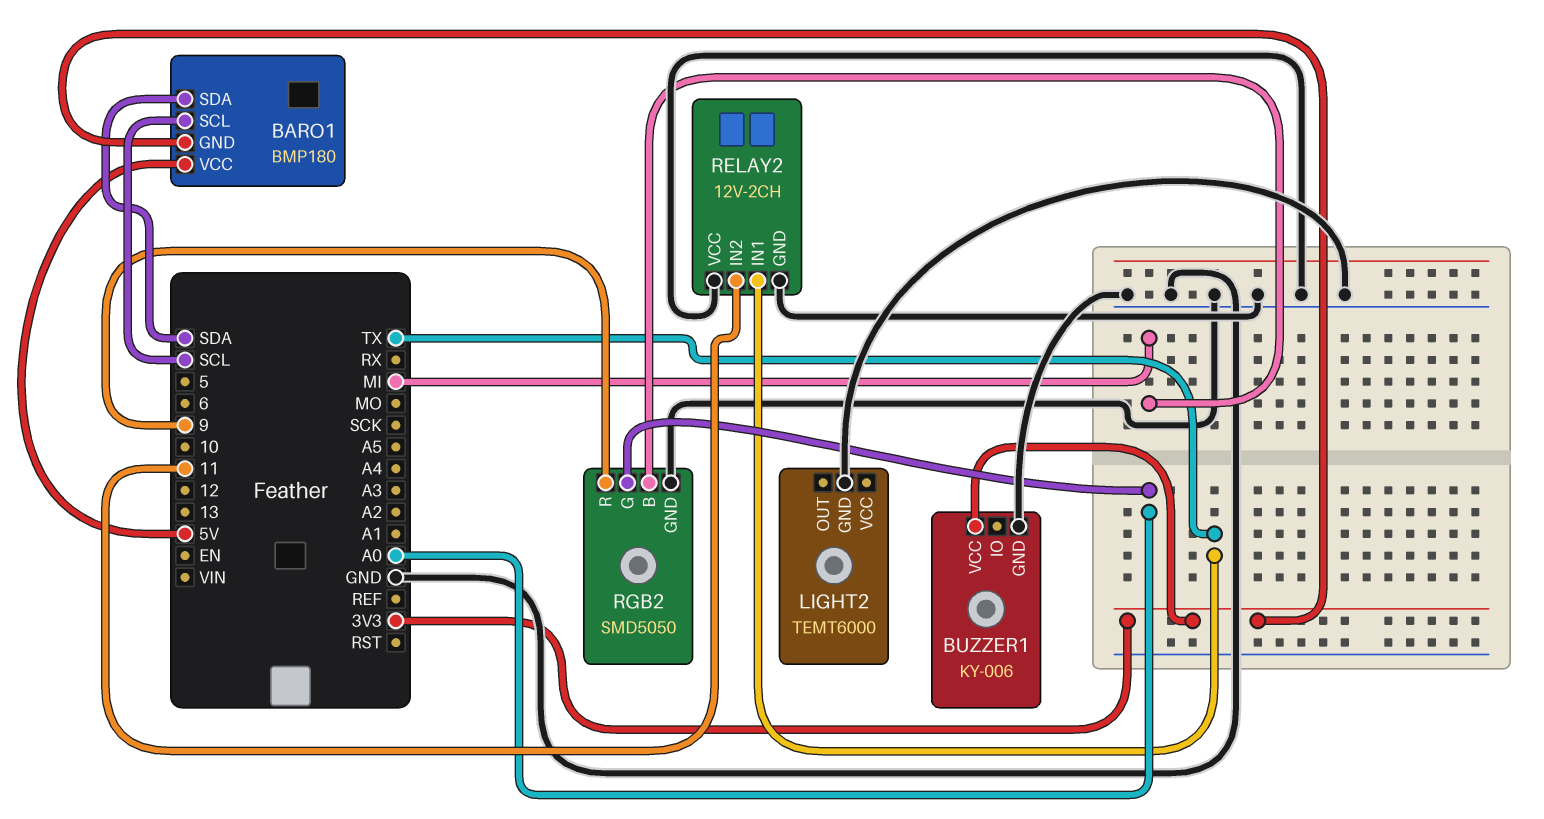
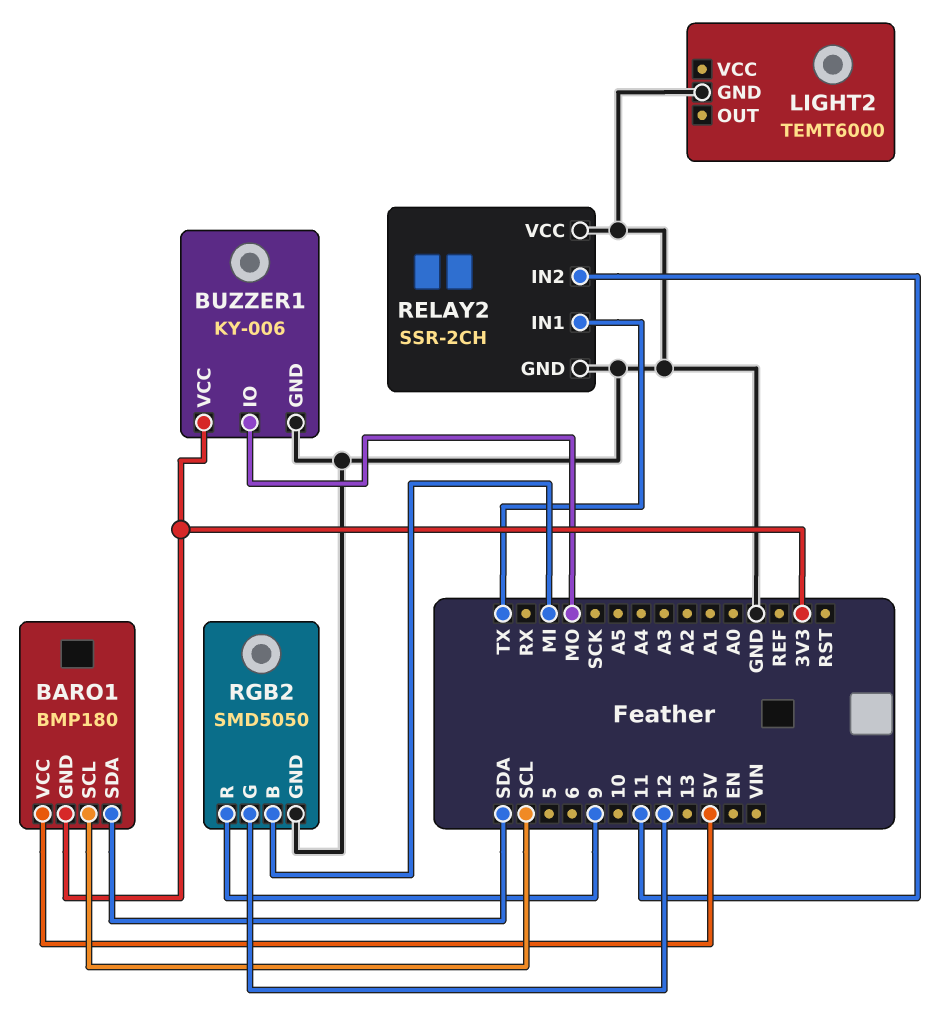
BUZZER1 pin IO: none -> MO
RELAY2: 12V-2CH -> SSR-2CH
RGB2 pin G: A0 -> 12

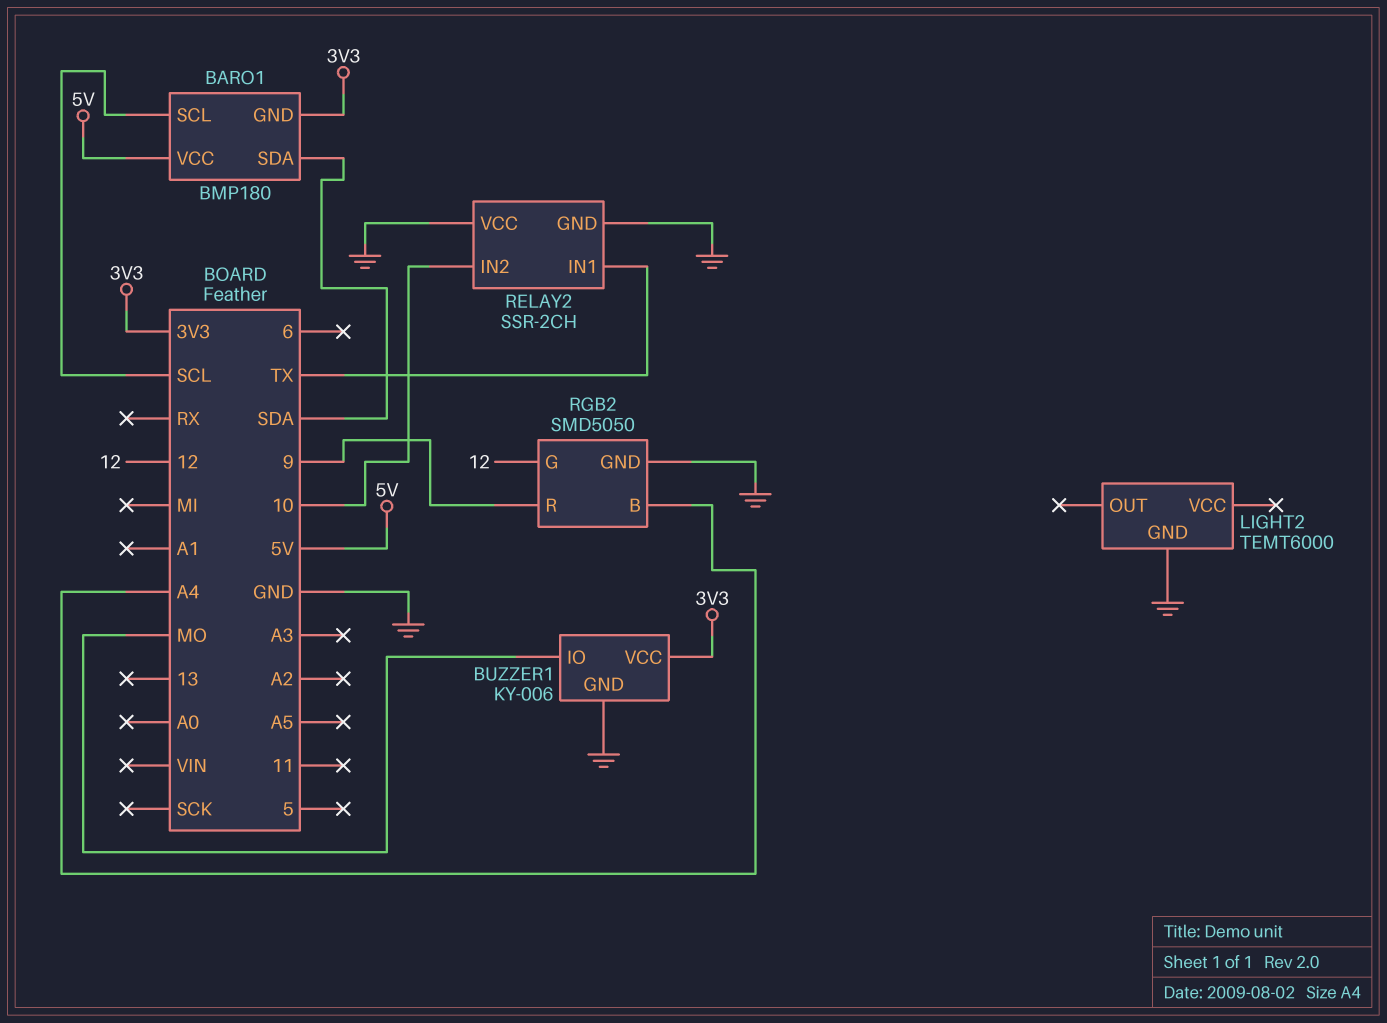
RELAY2 pin IN2: 11 -> 10
RGB2 pin B: MI -> A4

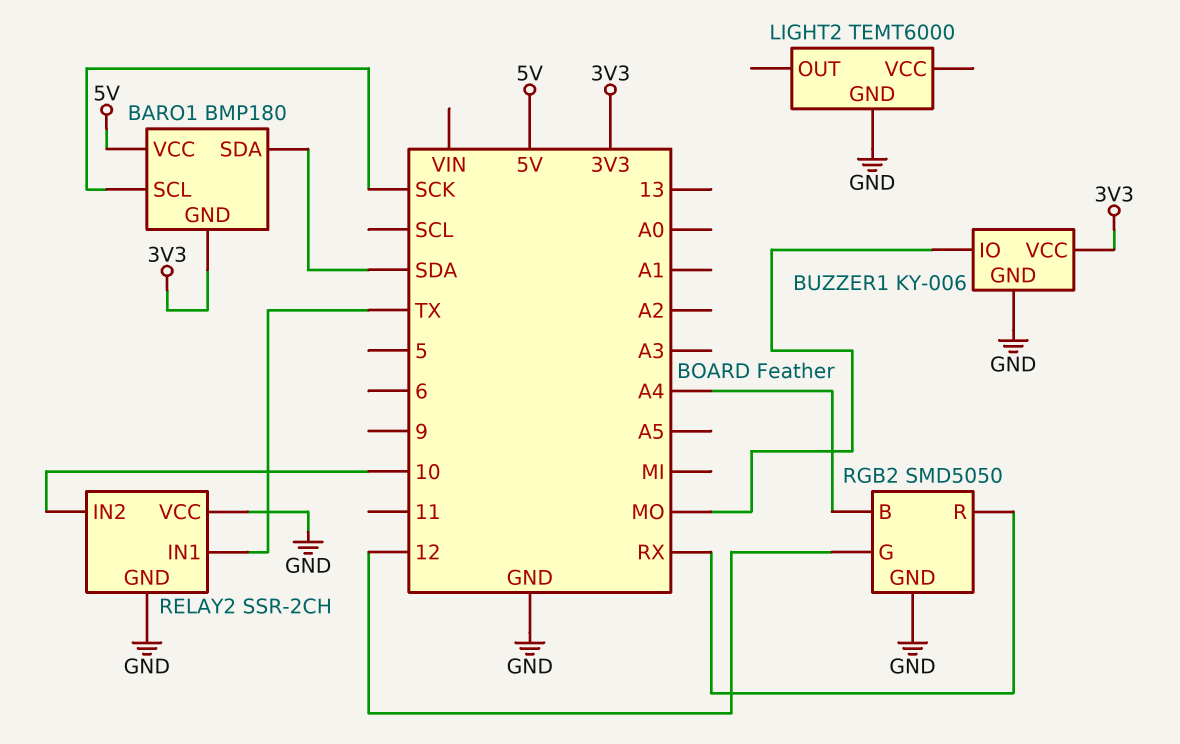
BARO1 pin SCL: SCL -> SCK
RGB2 pin R: 9 -> RX

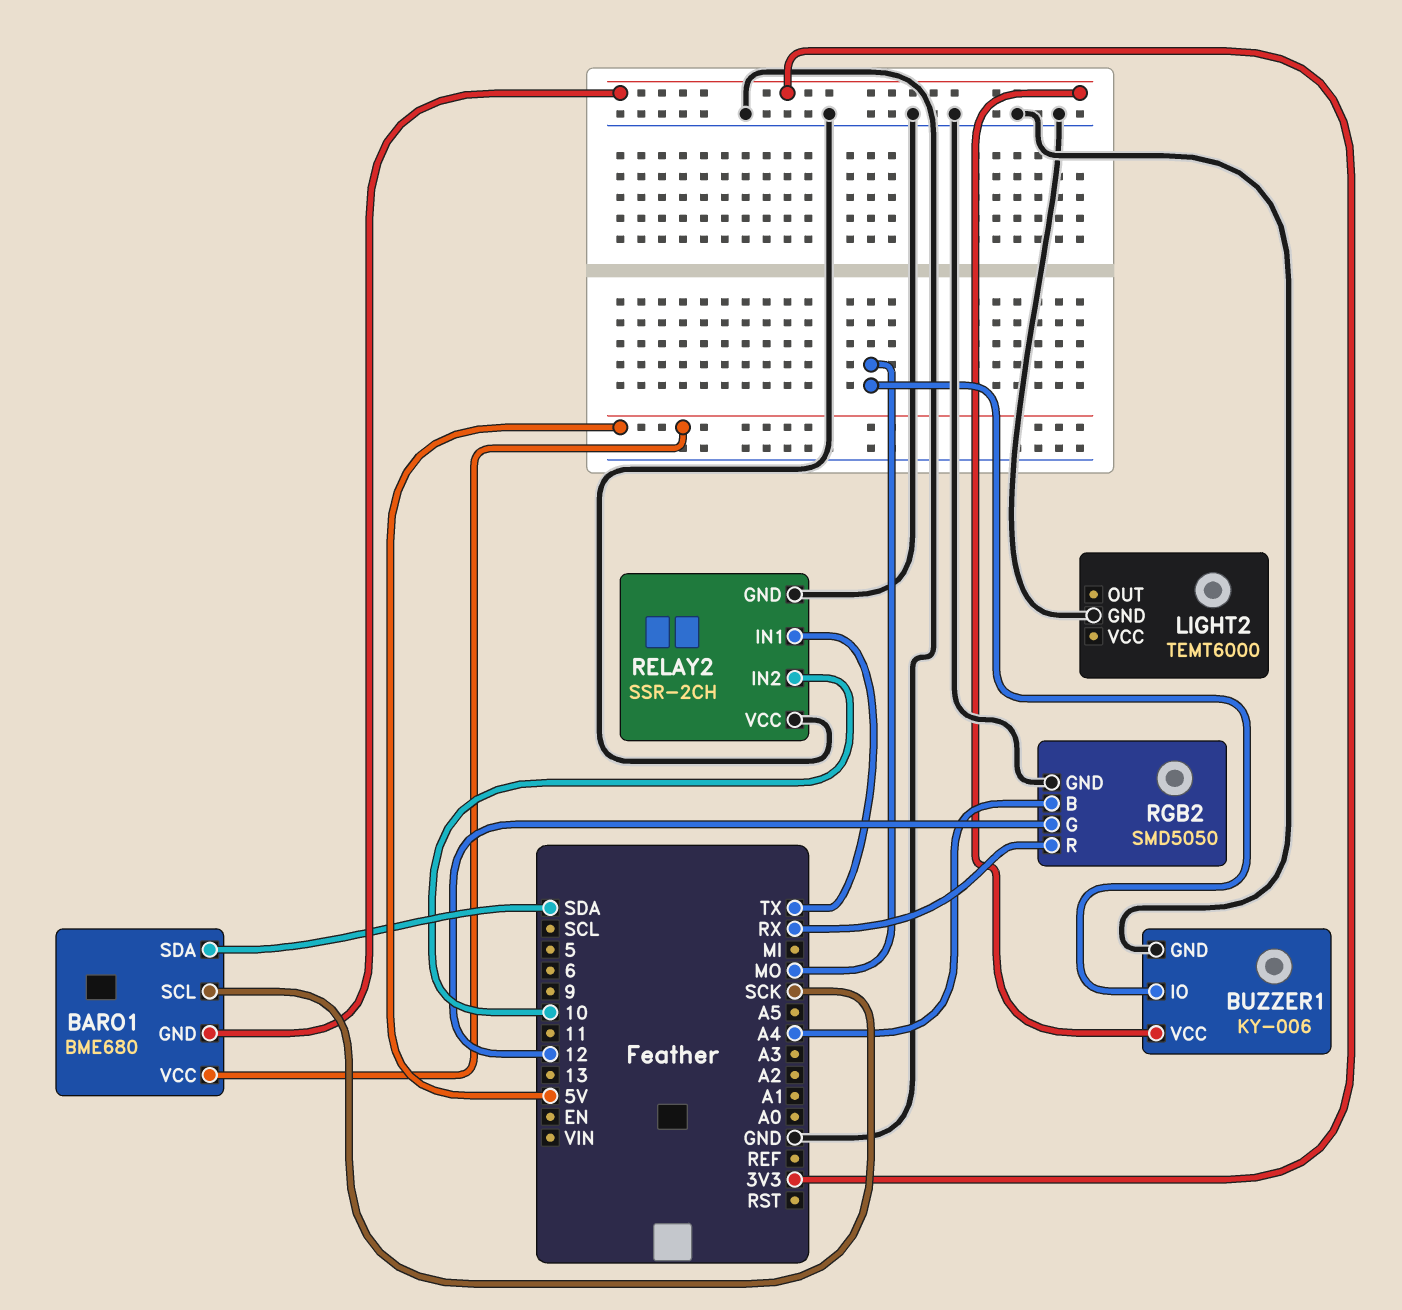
BARO1: BMP180 -> BME680

